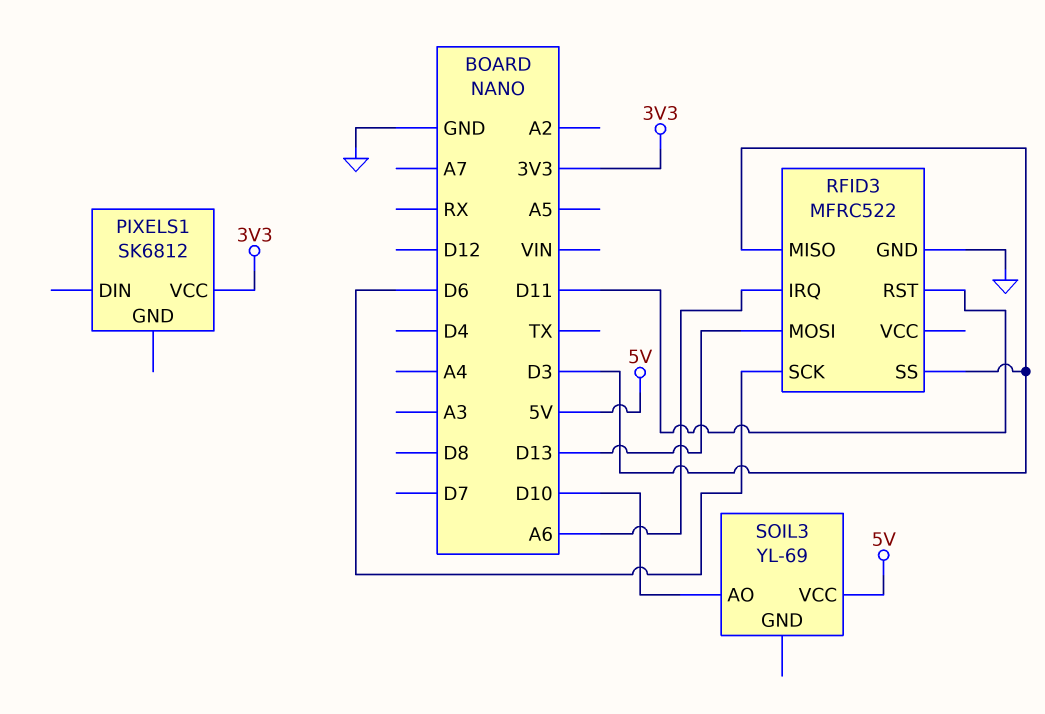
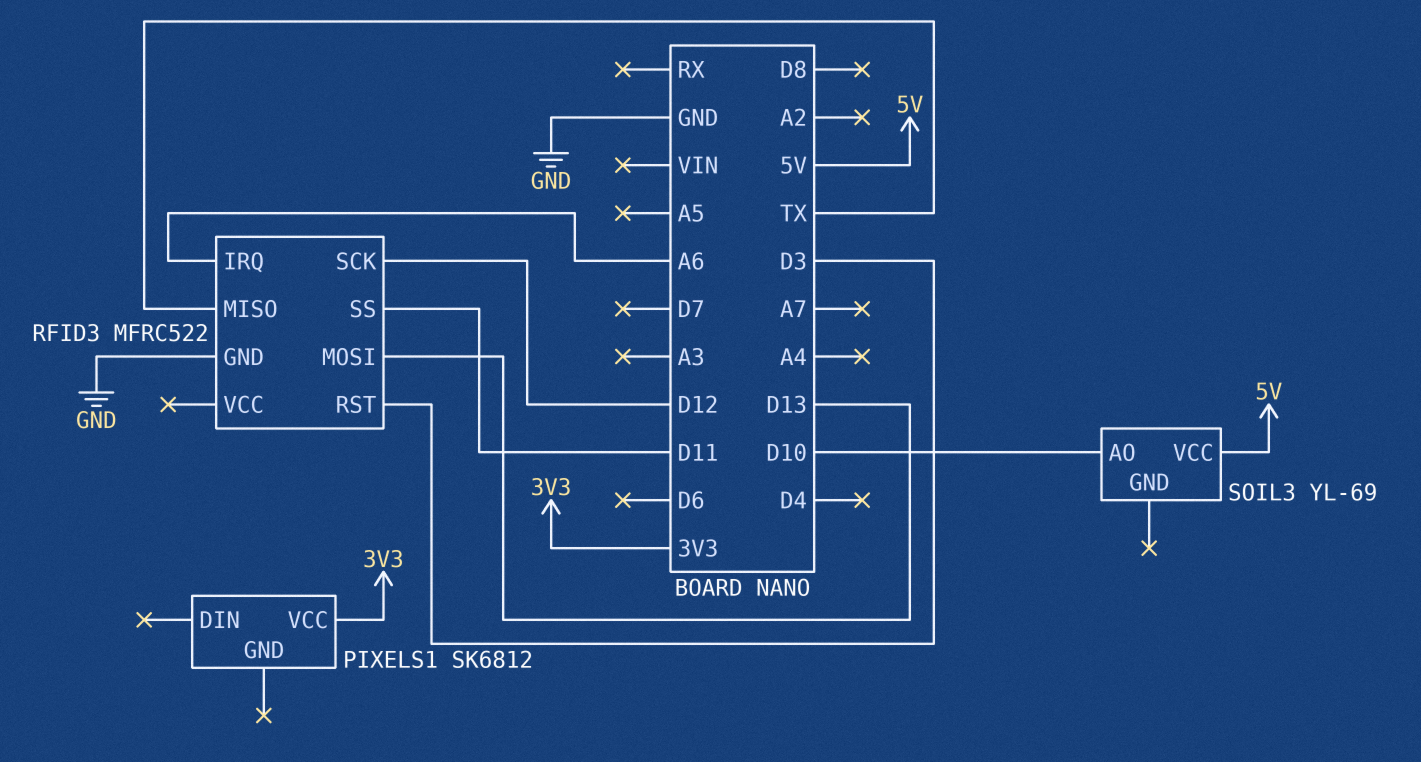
RFID3 pin MISO: D3 -> TX
RFID3 pin RST: D11 -> D3
RFID3 pin SCK: D6 -> D12
RFID3 pin SS: D3 -> D11

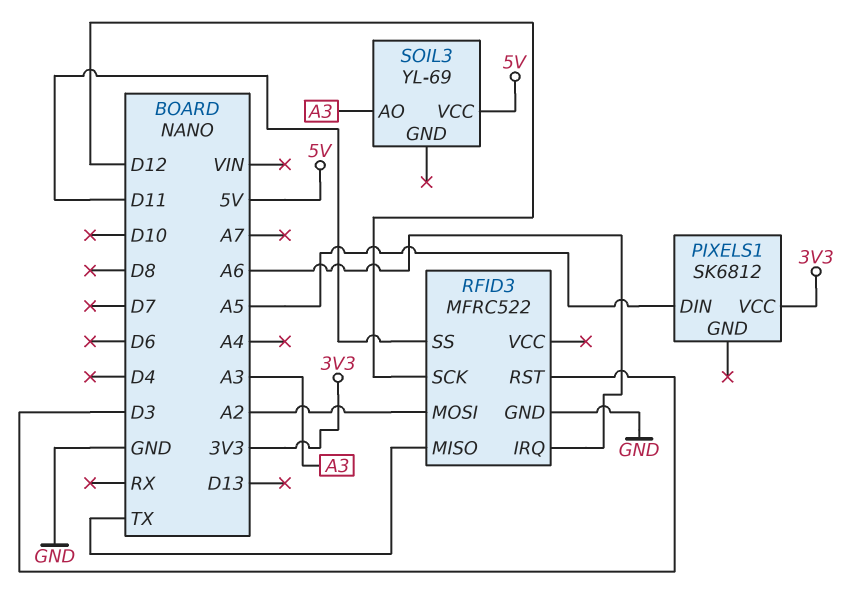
PIXELS1 pin DIN: none -> A5
RFID3 pin MOSI: D13 -> A2
SOIL3 pin AO: D10 -> A3

